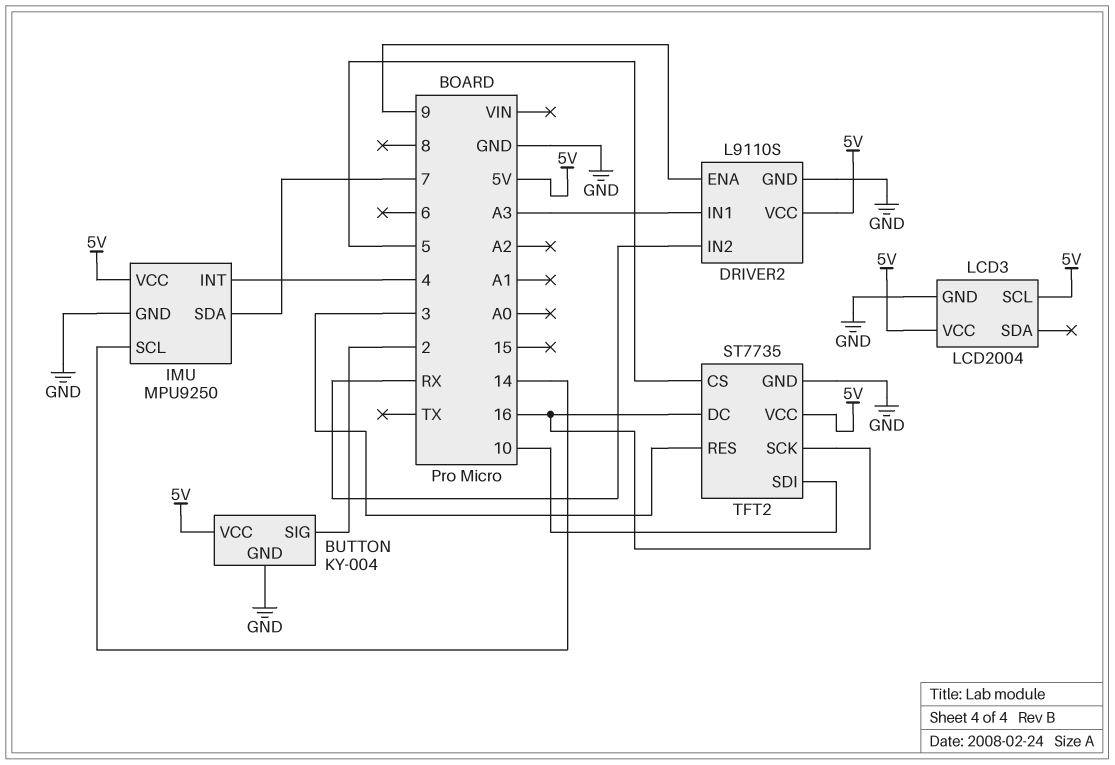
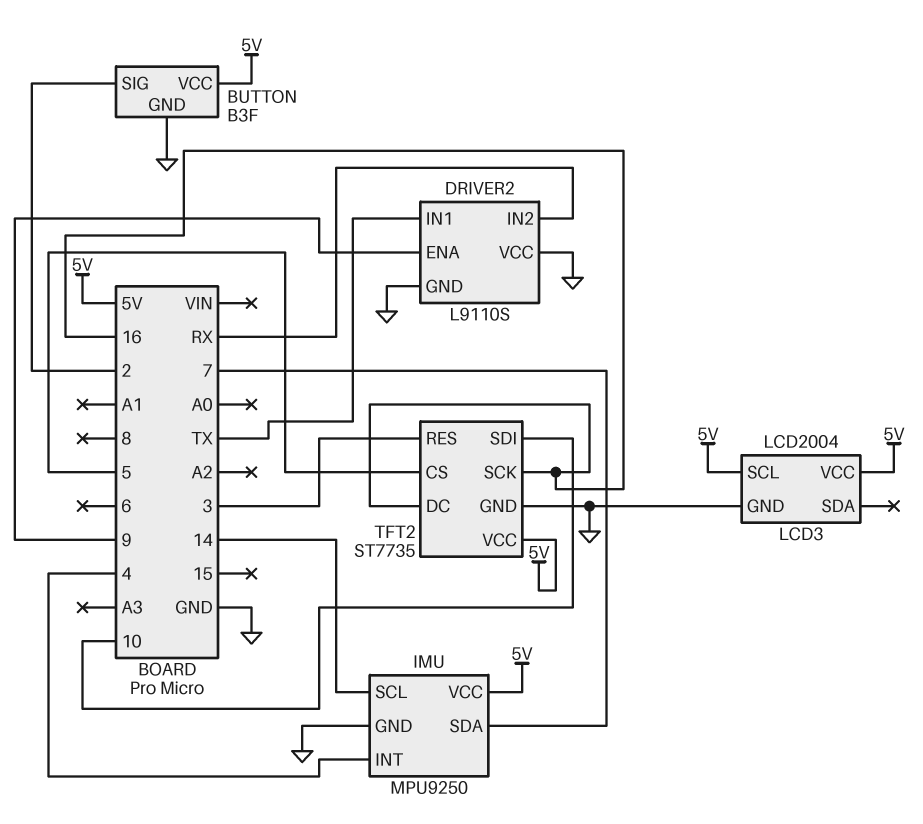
BUTTON: KY-004 -> B3F
DRIVER2 pin IN1: A3 -> TX
DRIVER2 pin VCC: 5V -> GND

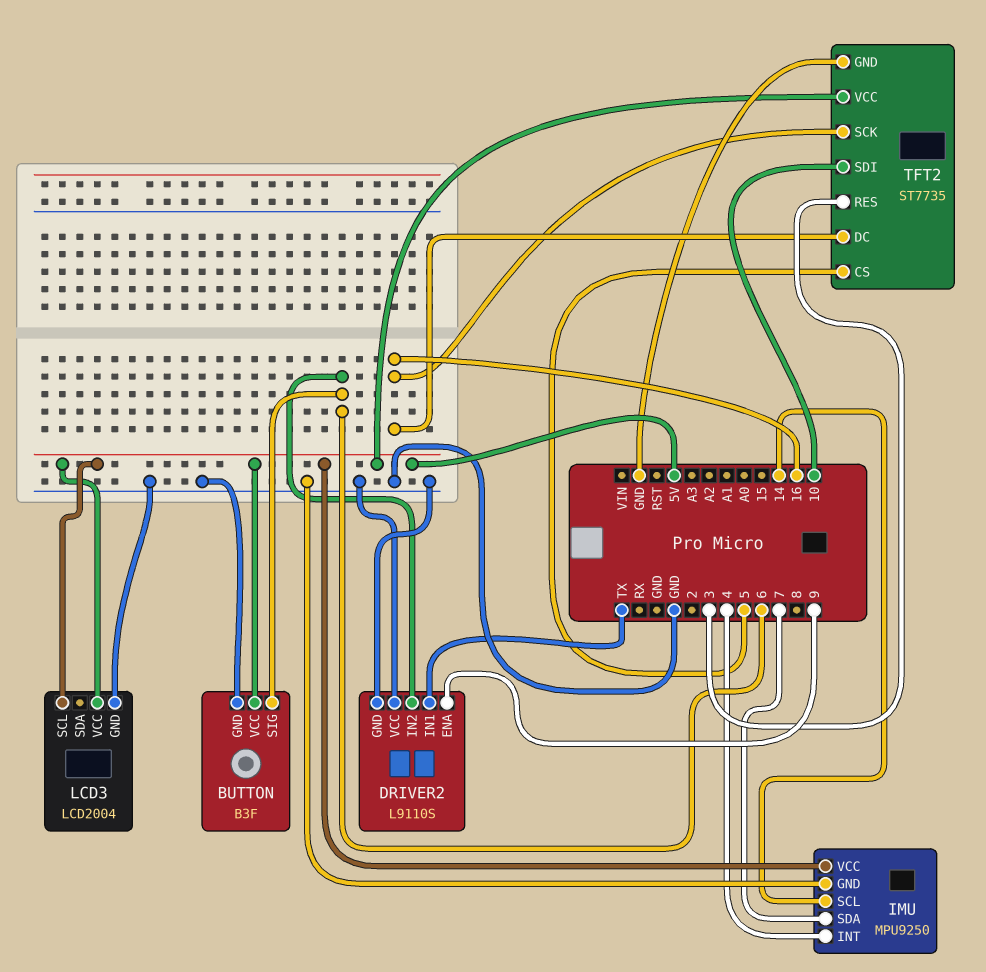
BUTTON pin SIG: 2 -> 6
DRIVER2 pin IN2: RX -> 6

